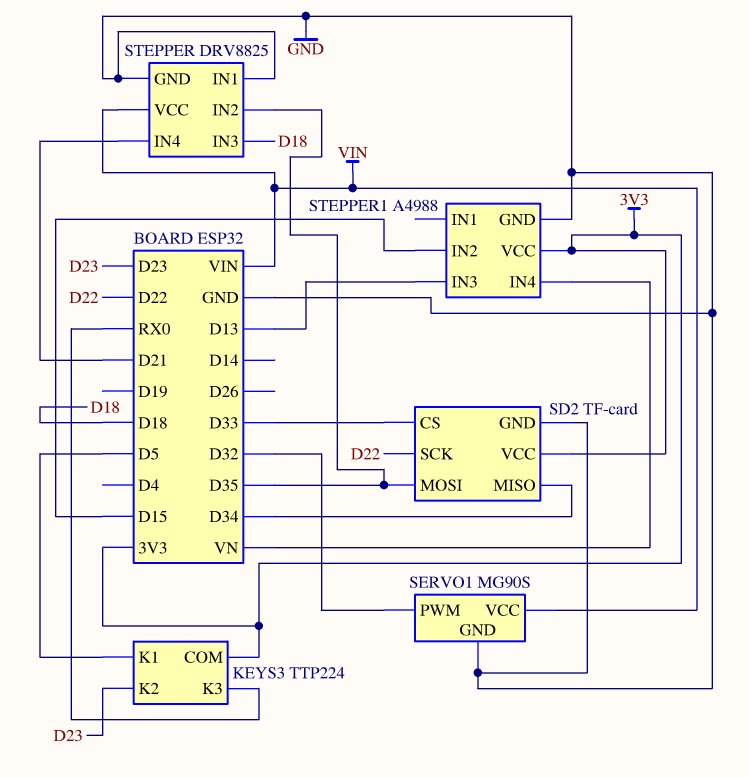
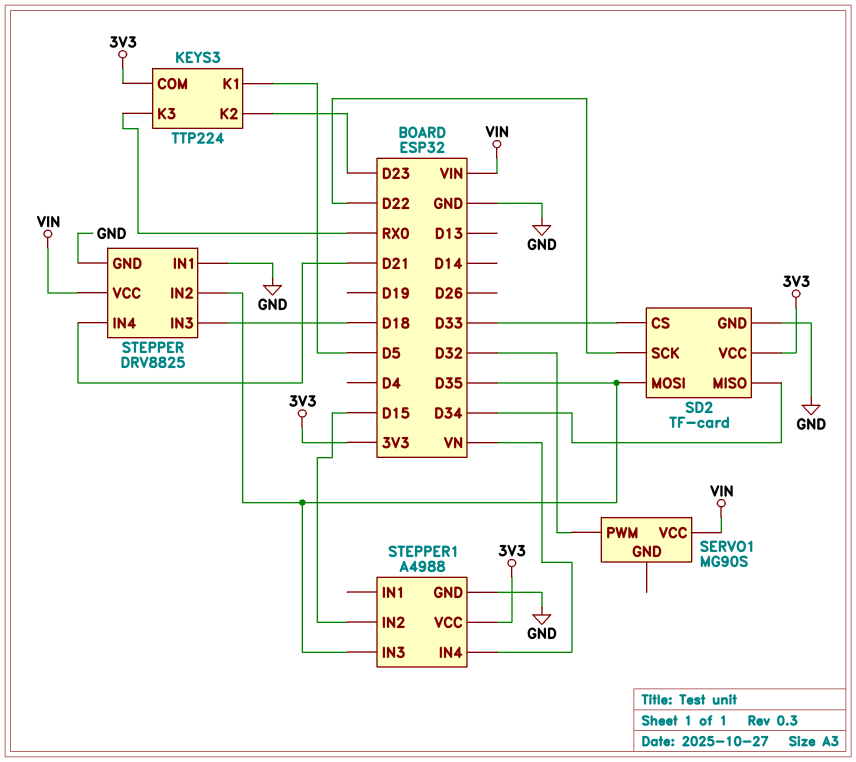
SERVO1 pin GND: GND -> none
STEPPER1 pin IN3: D13 -> D35

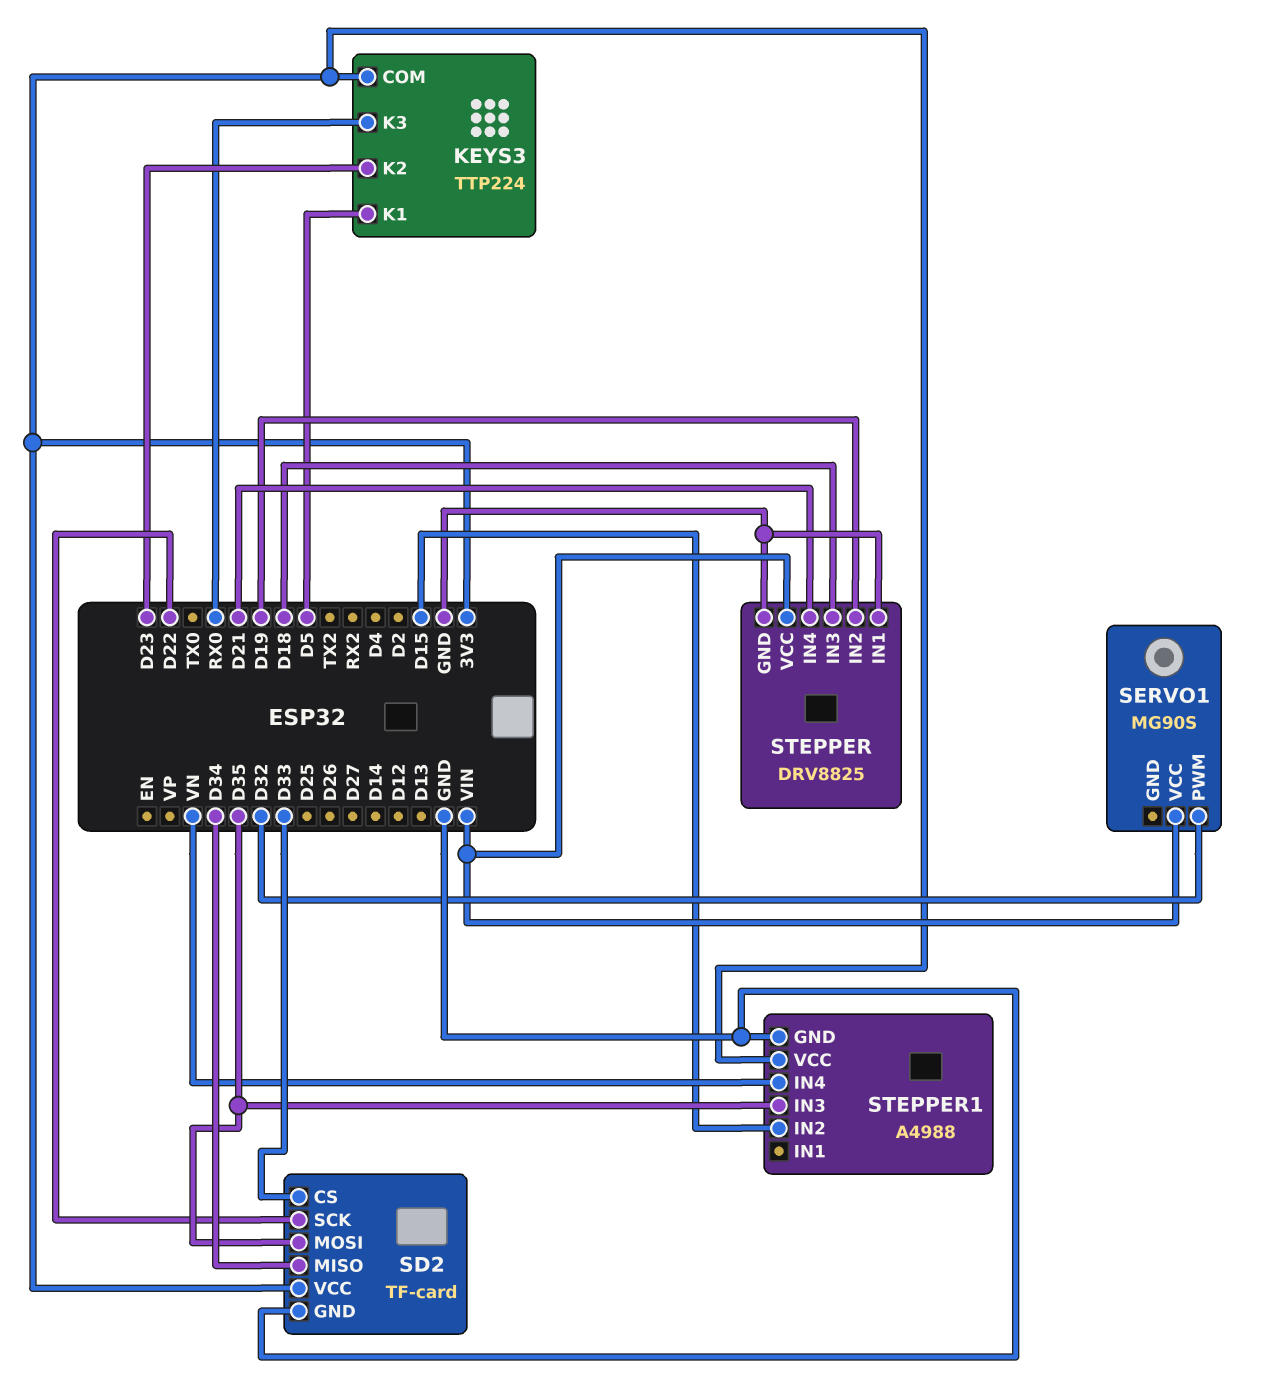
STEPPER pin IN2: D35 -> D19

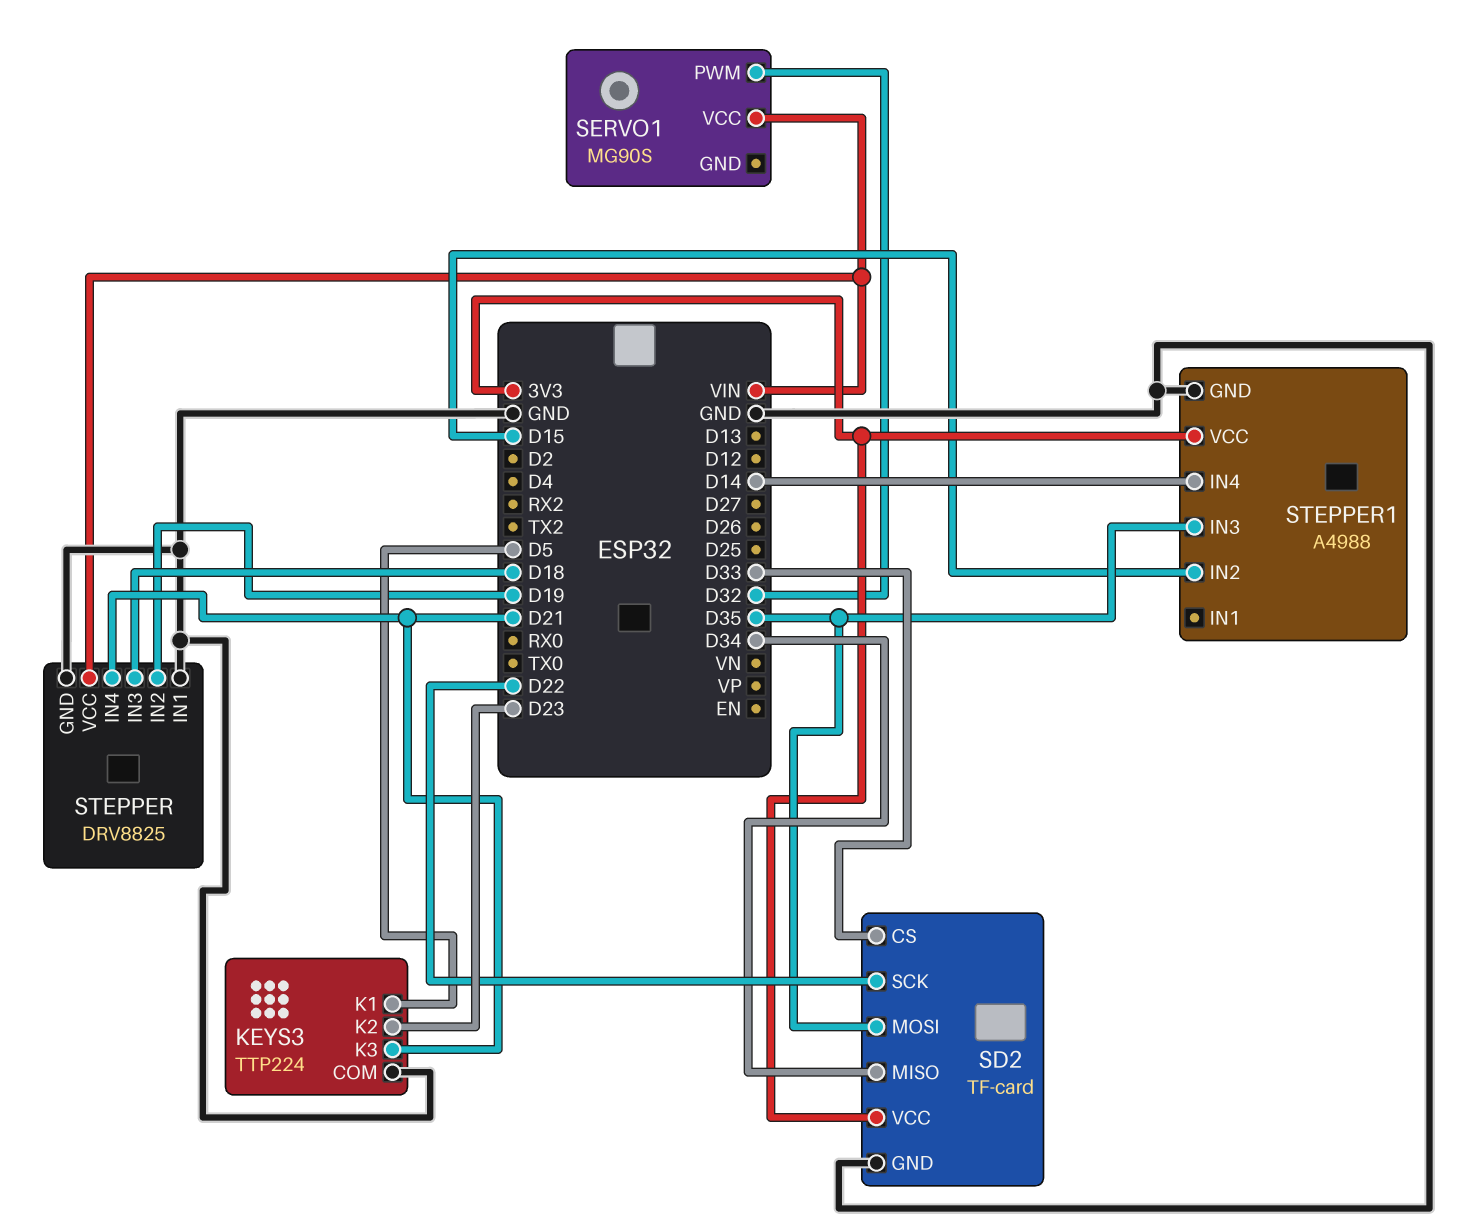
KEYS3 pin COM: 3V3 -> GND
KEYS3 pin K3: RX0 -> D21
STEPPER1 pin IN4: VN -> D14

